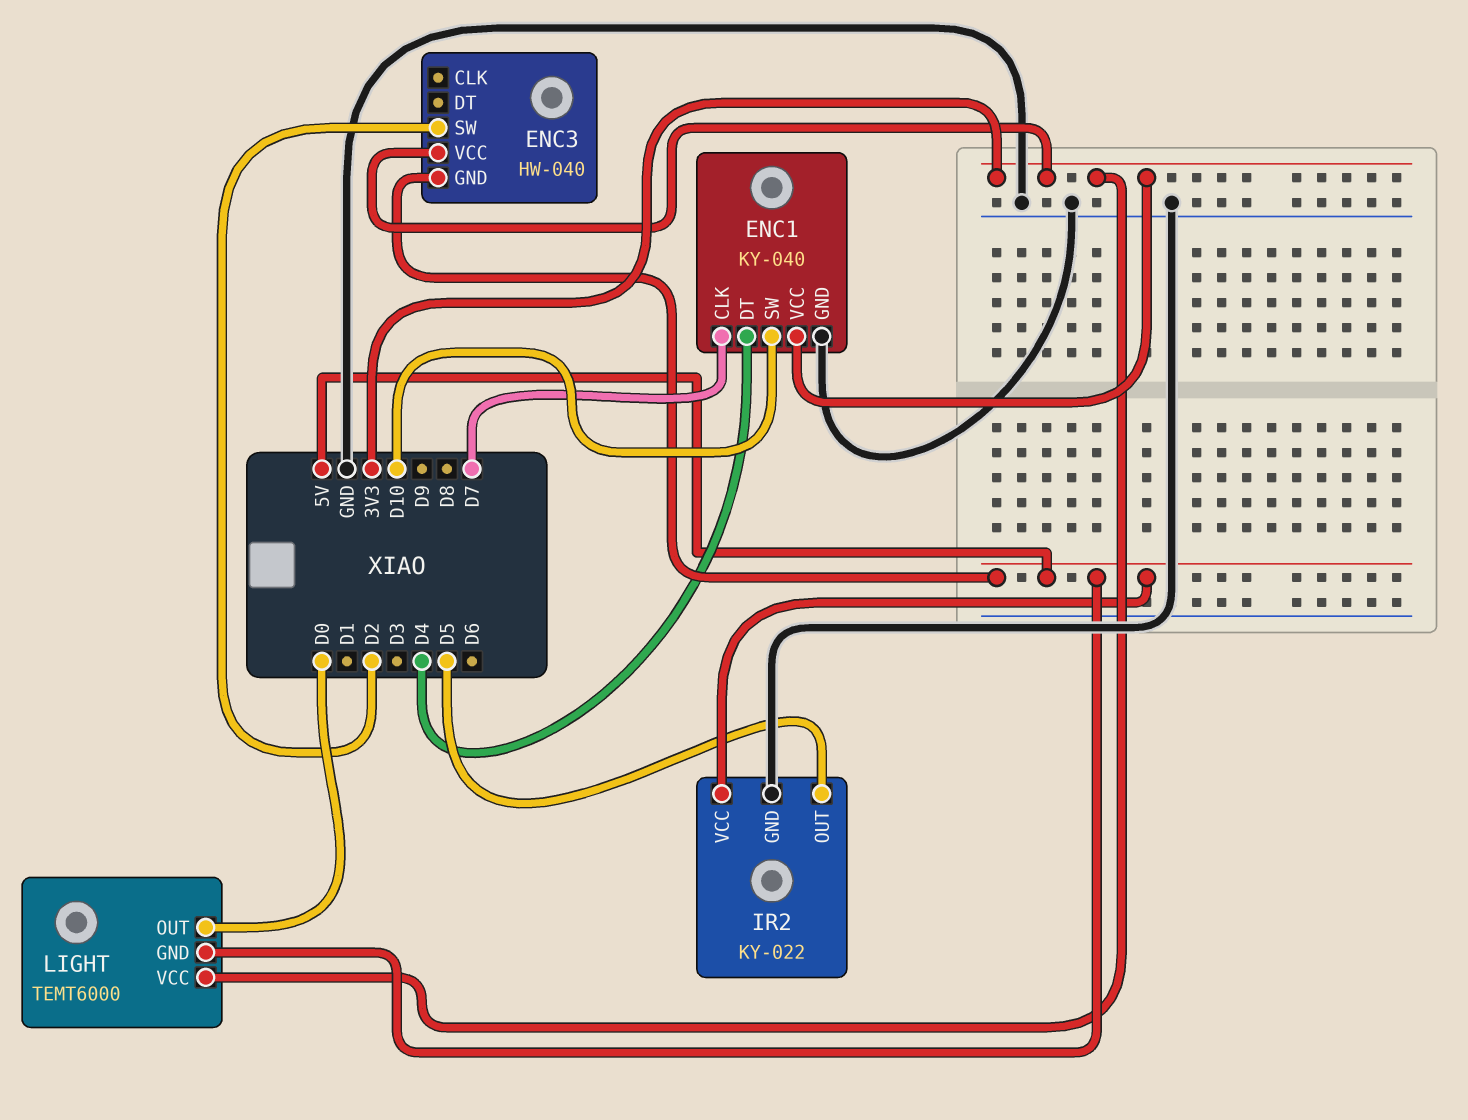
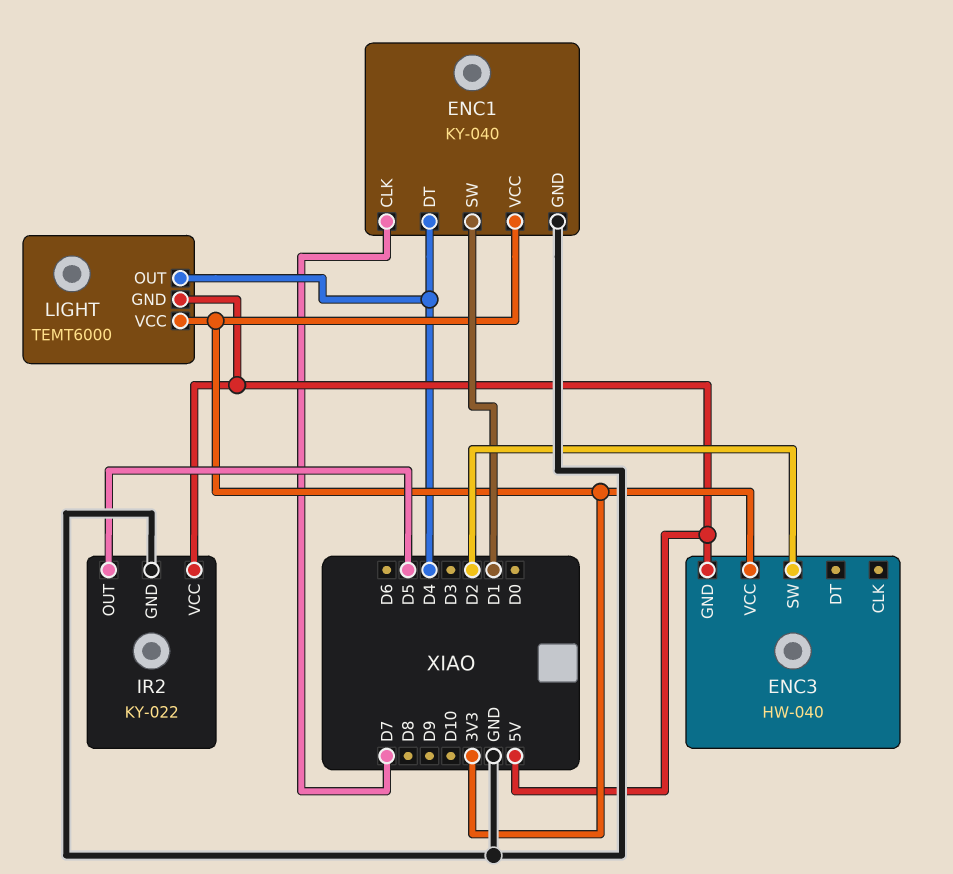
ENC1 pin SW: D10 -> D1
LIGHT pin OUT: D0 -> D4

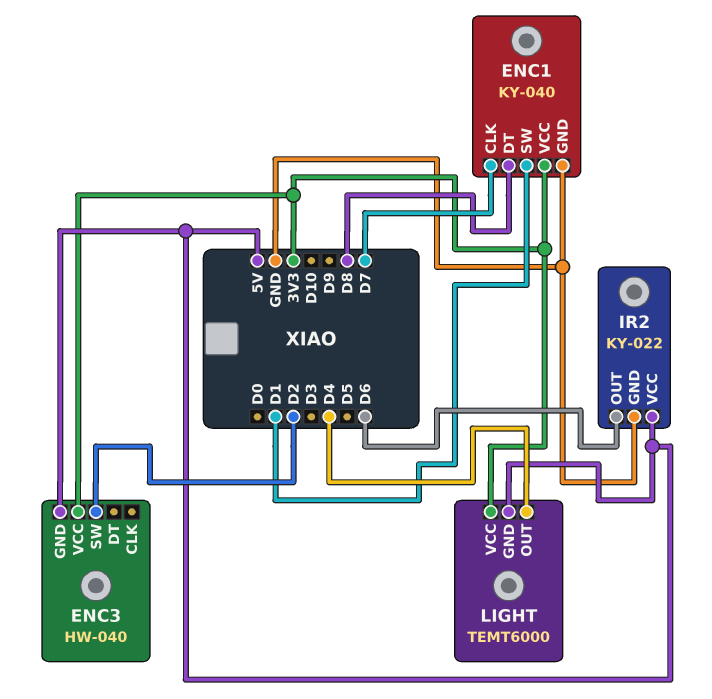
ENC1 pin DT: D4 -> D8
IR2 pin OUT: D5 -> D6

